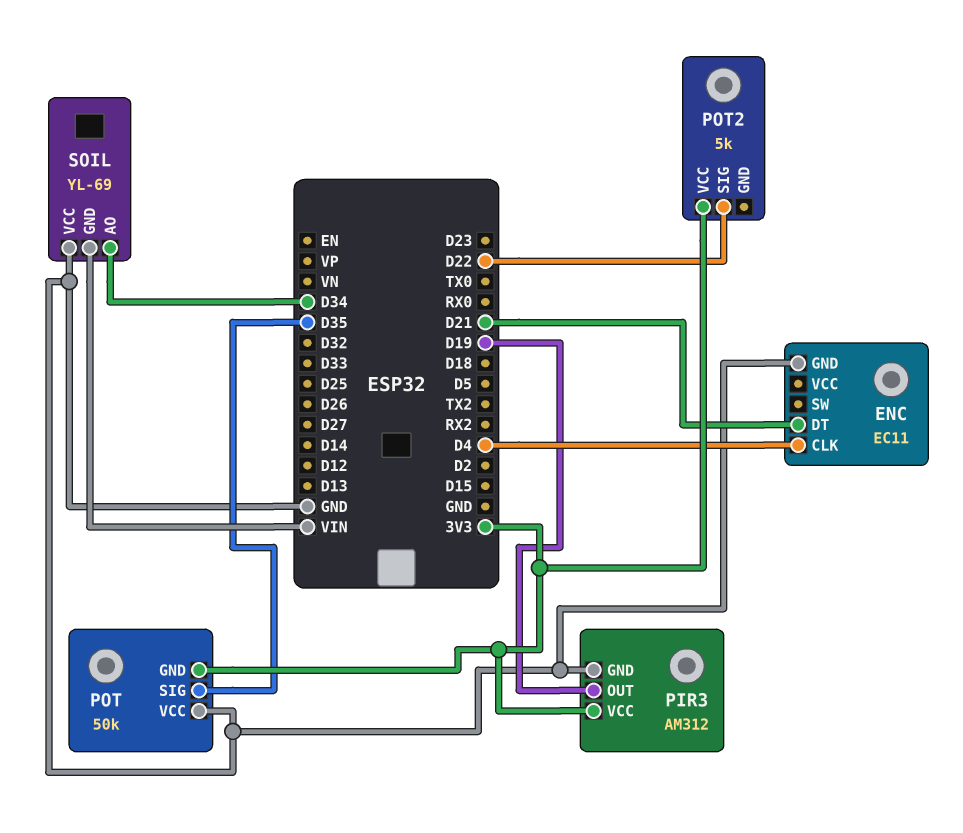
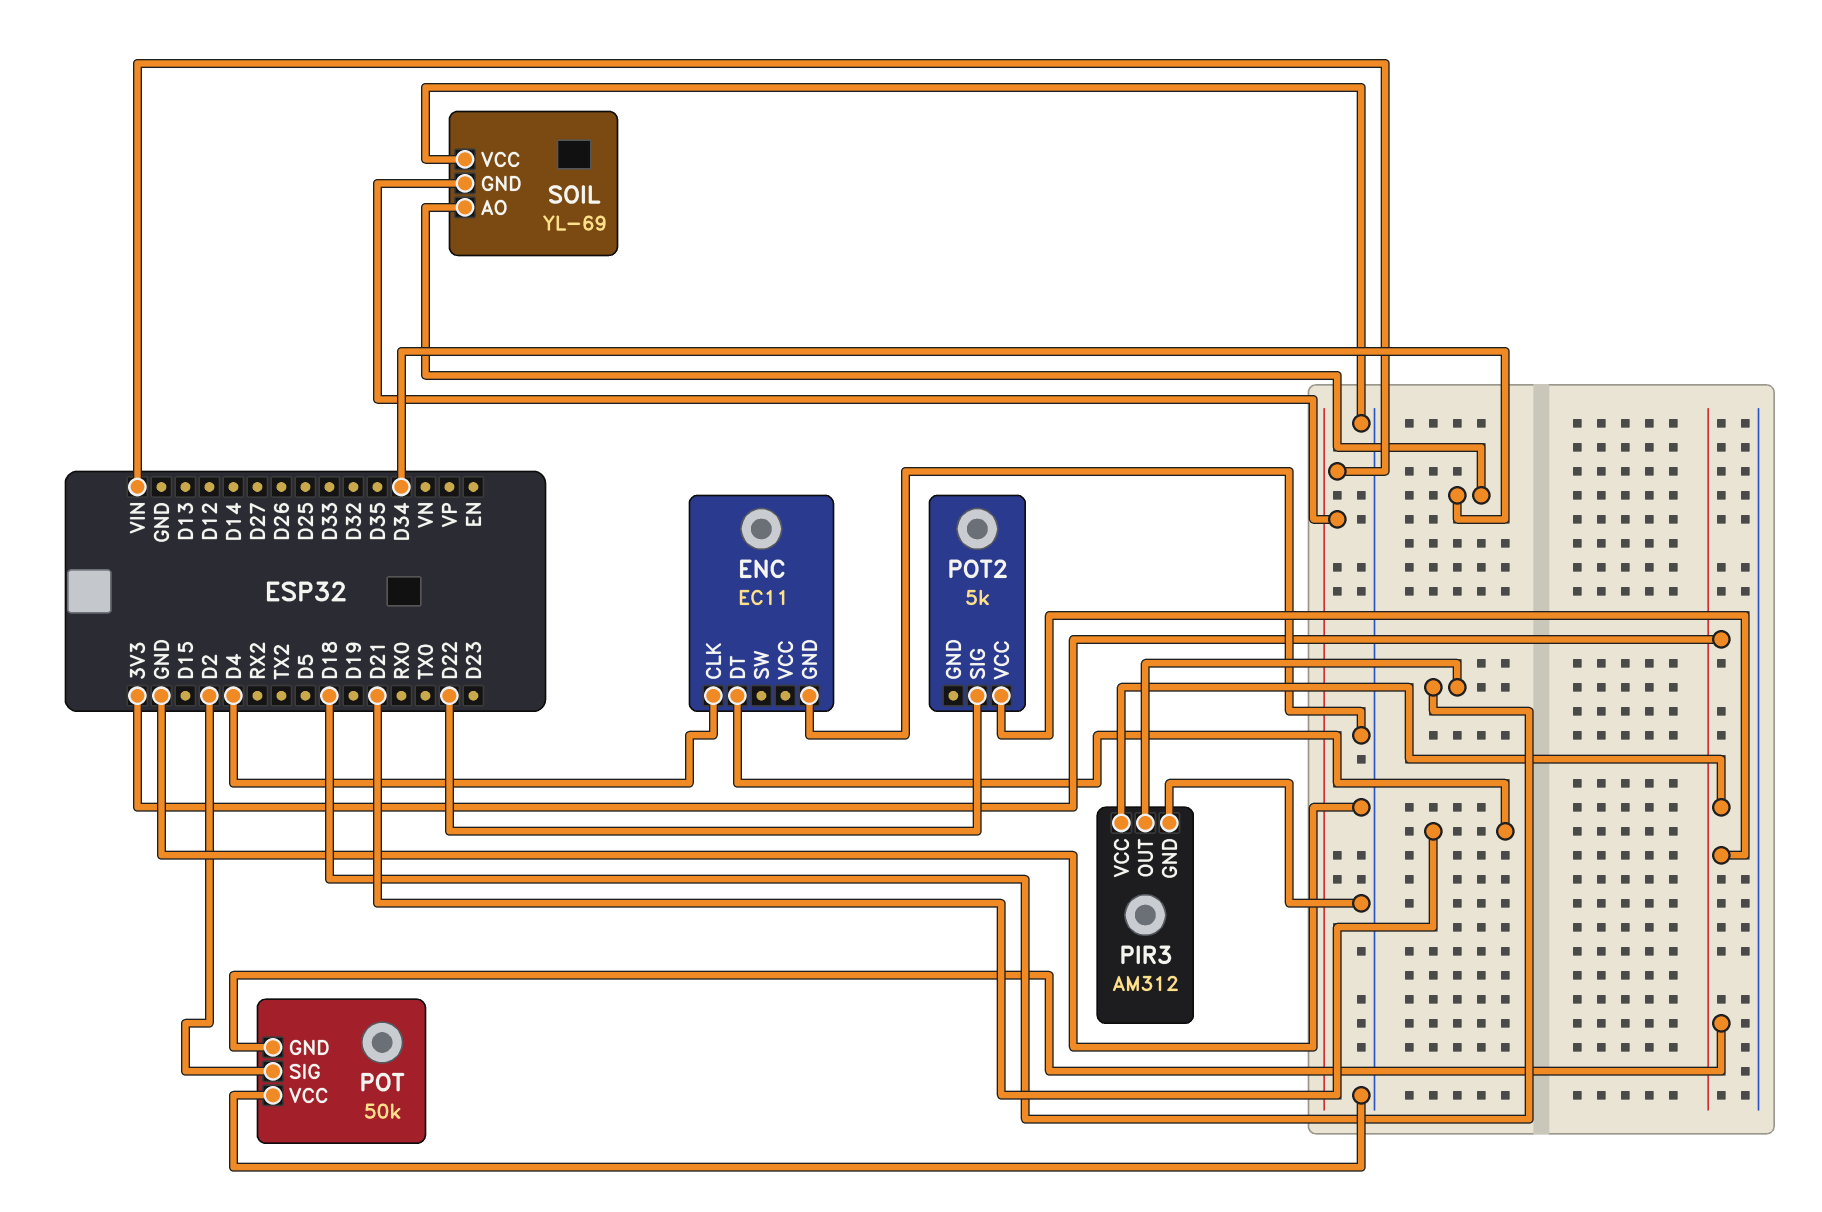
PIR3 pin OUT: D19 -> D18
POT pin SIG: D35 -> D2

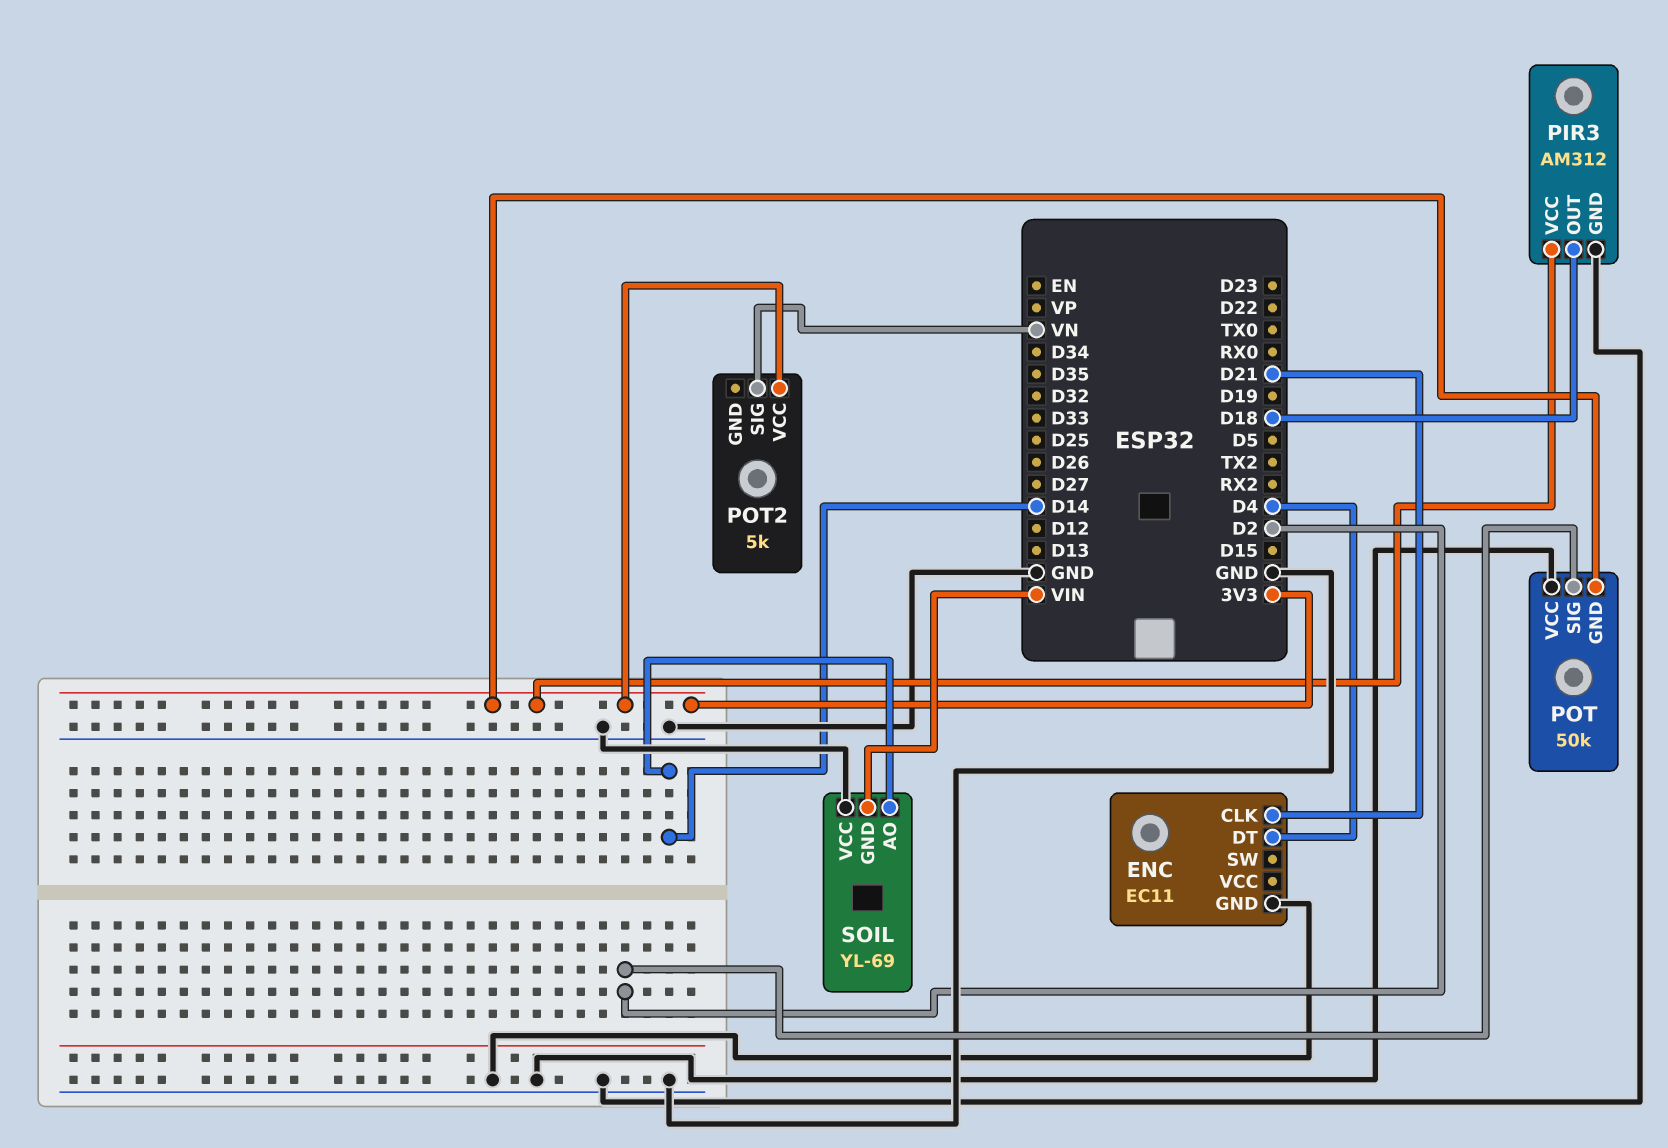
ENC pin CLK: D4 -> D21
ENC pin DT: D21 -> D4
POT2 pin SIG: D22 -> VN
SOIL pin AO: D34 -> D14

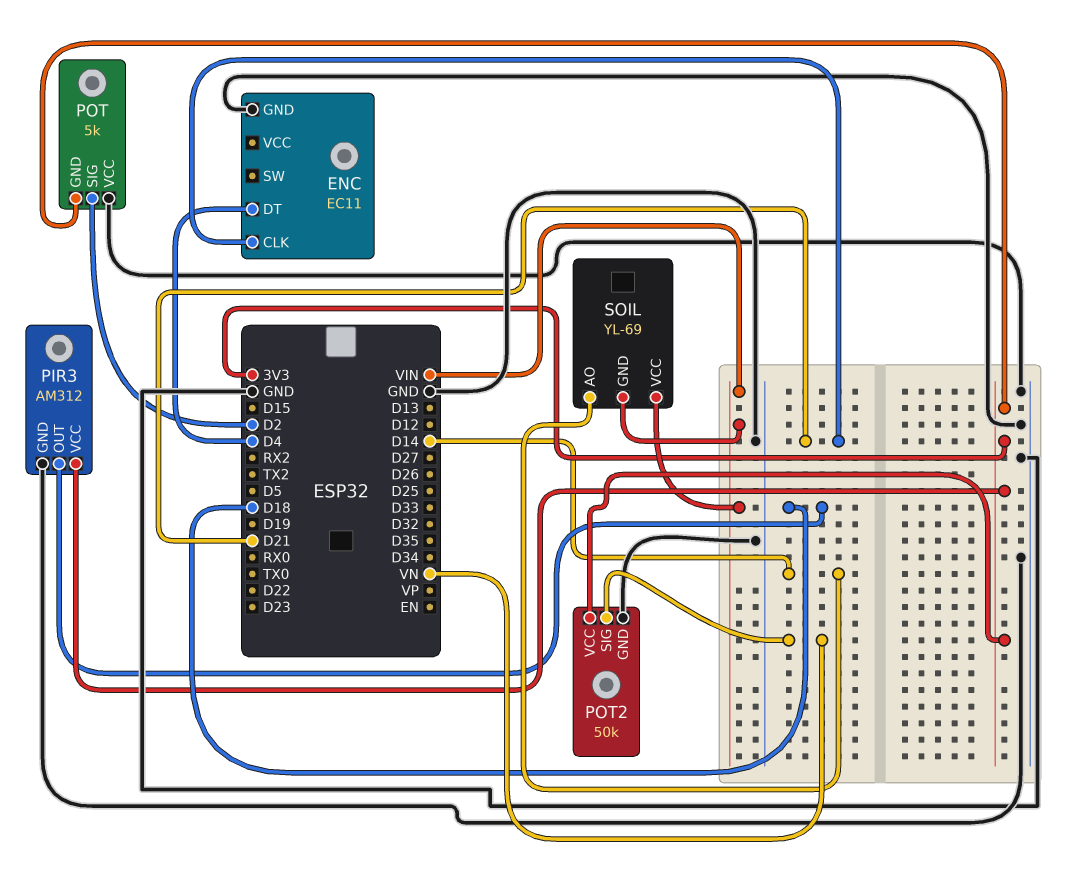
POT: 50k -> 5k
POT2: 5k -> 50k
POT2 pin GND: none -> GND
SOIL pin VCC: GND -> VIN

